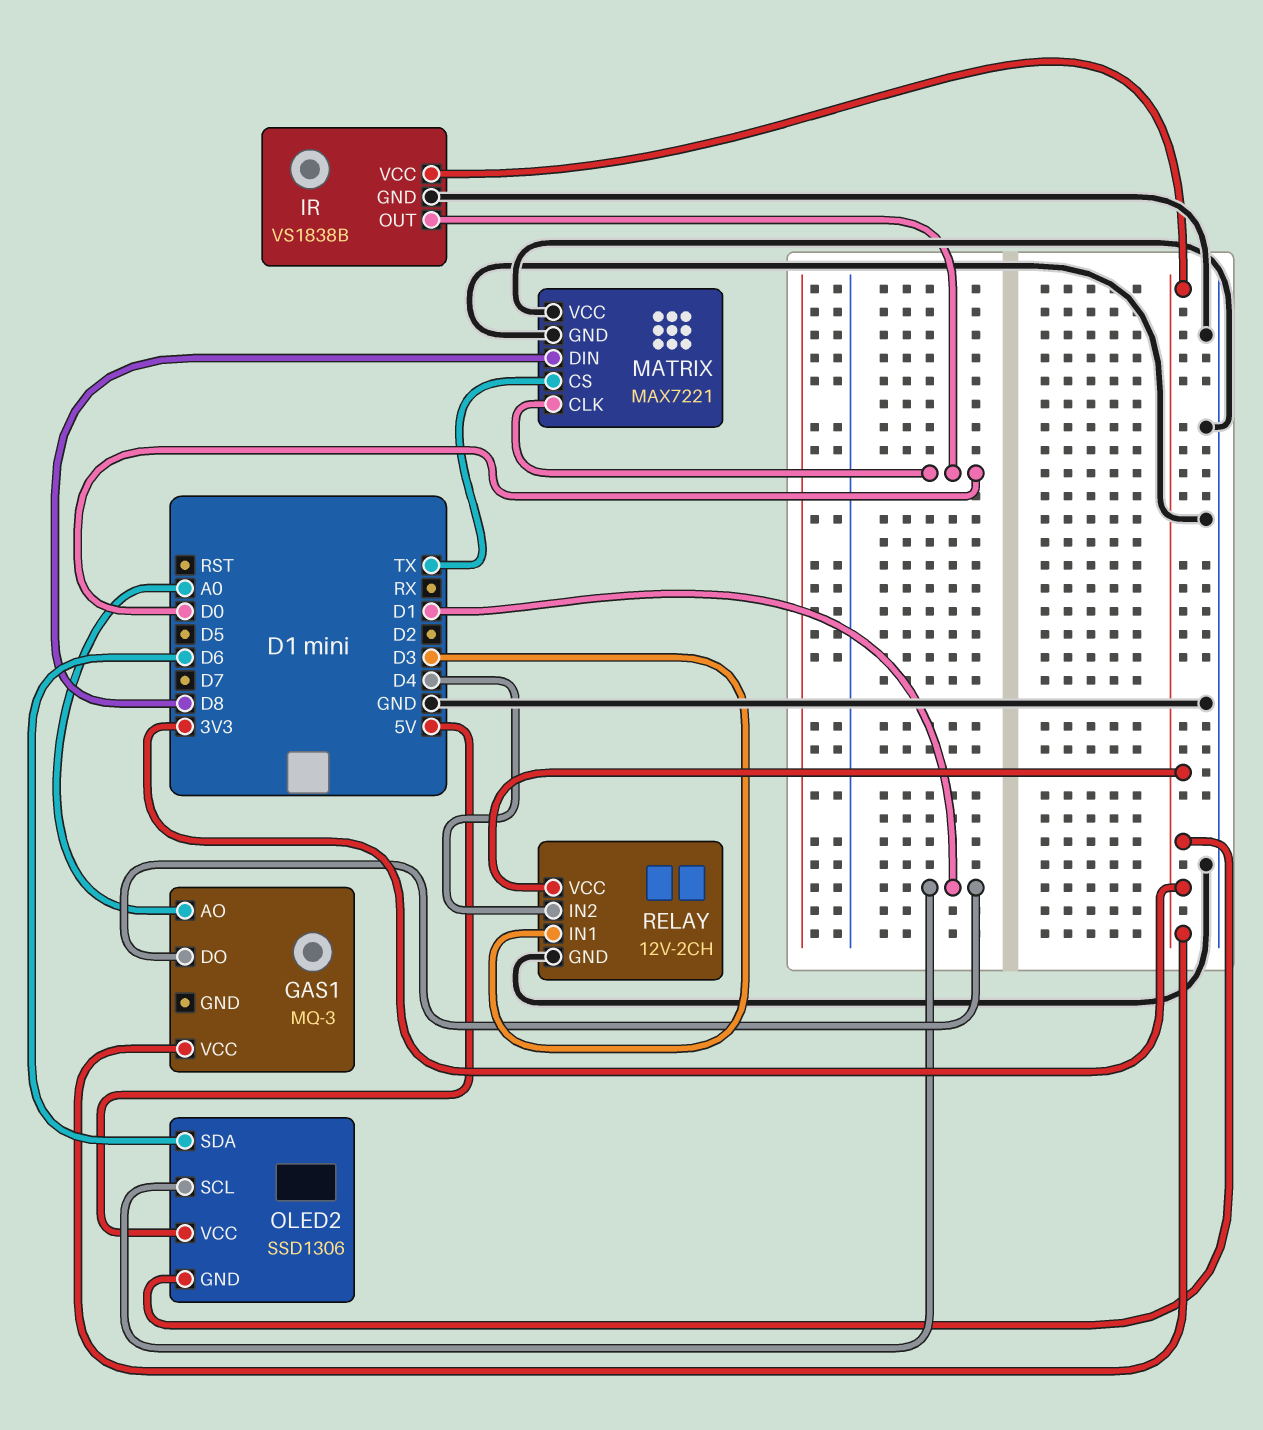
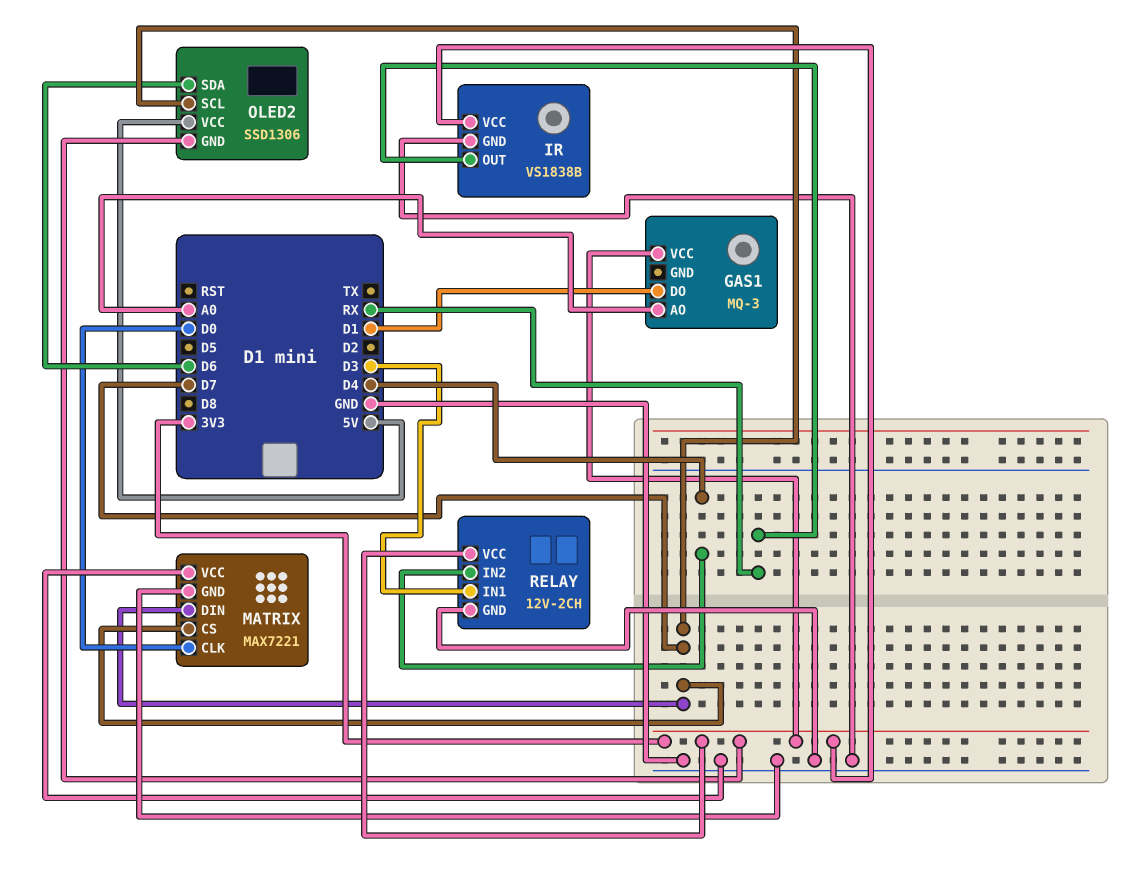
IR pin OUT: D0 -> RX
MATRIX pin CS: TX -> D7
MATRIX pin DIN: D8 -> D7
OLED2 pin SCL: D1 -> D7

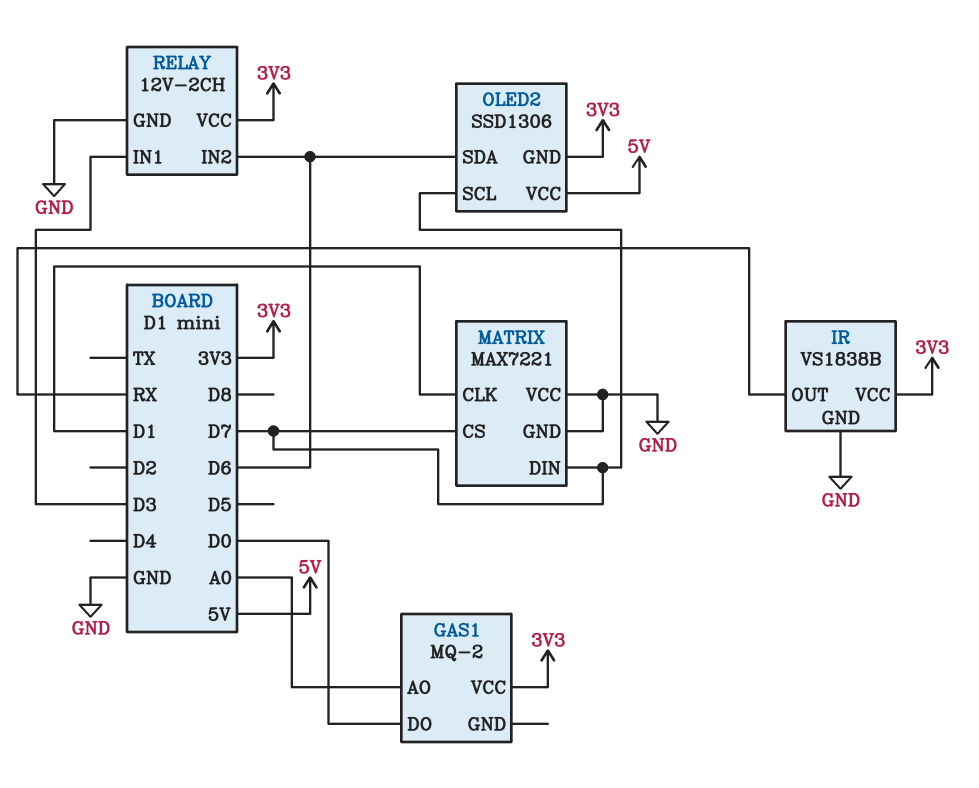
GAS1: MQ-3 -> MQ-2
GAS1 pin DO: D1 -> D0
MATRIX pin CLK: D0 -> D1
RELAY pin IN2: D4 -> D6

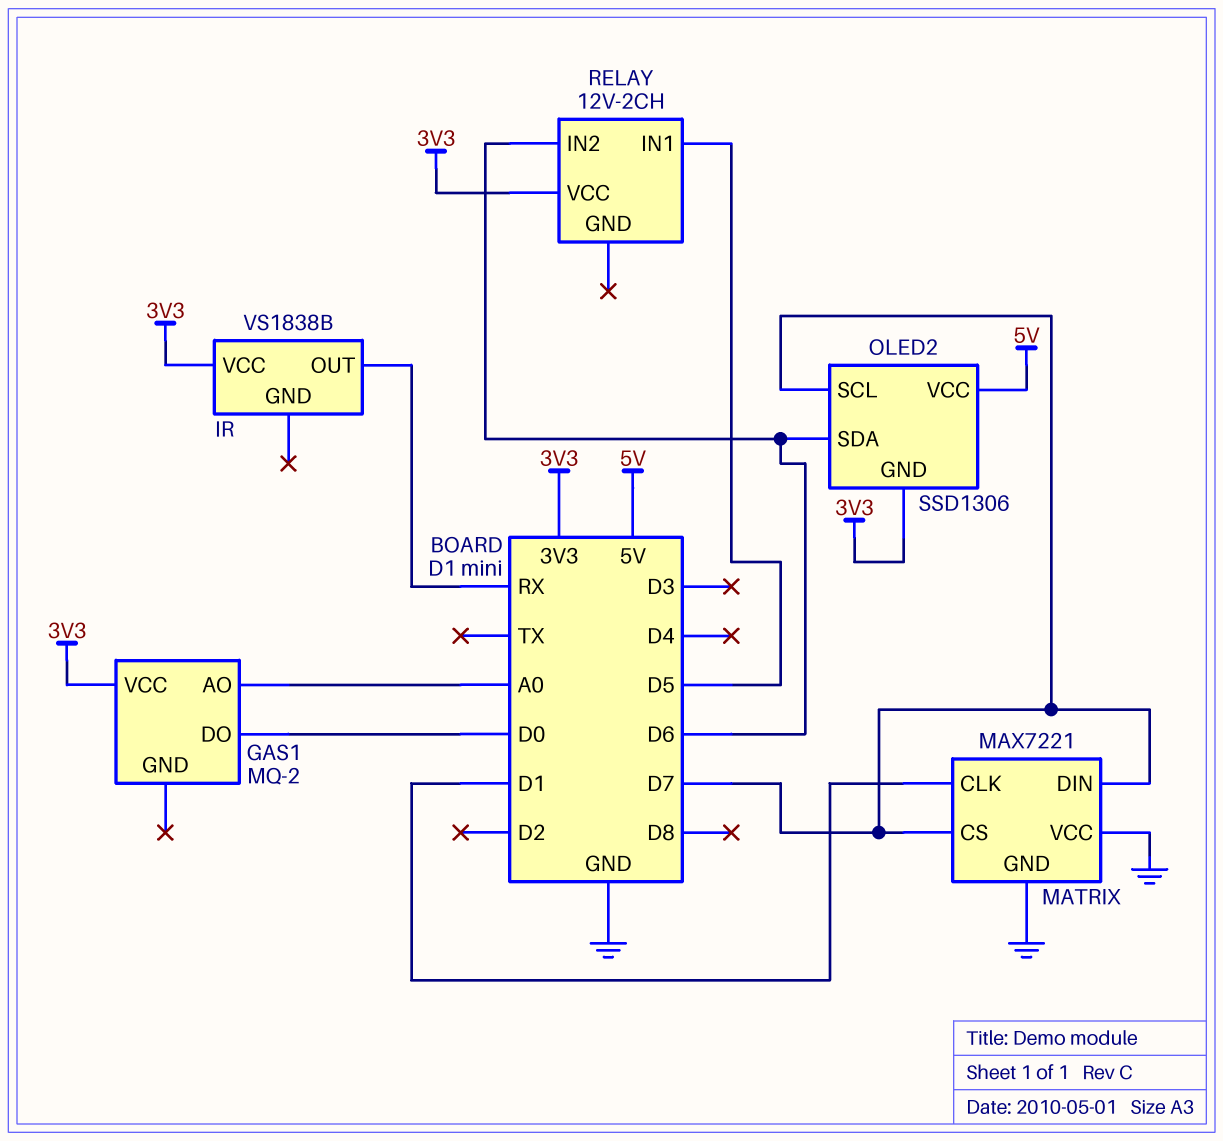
IR pin GND: GND -> none
RELAY pin GND: GND -> none
RELAY pin IN1: D3 -> D5

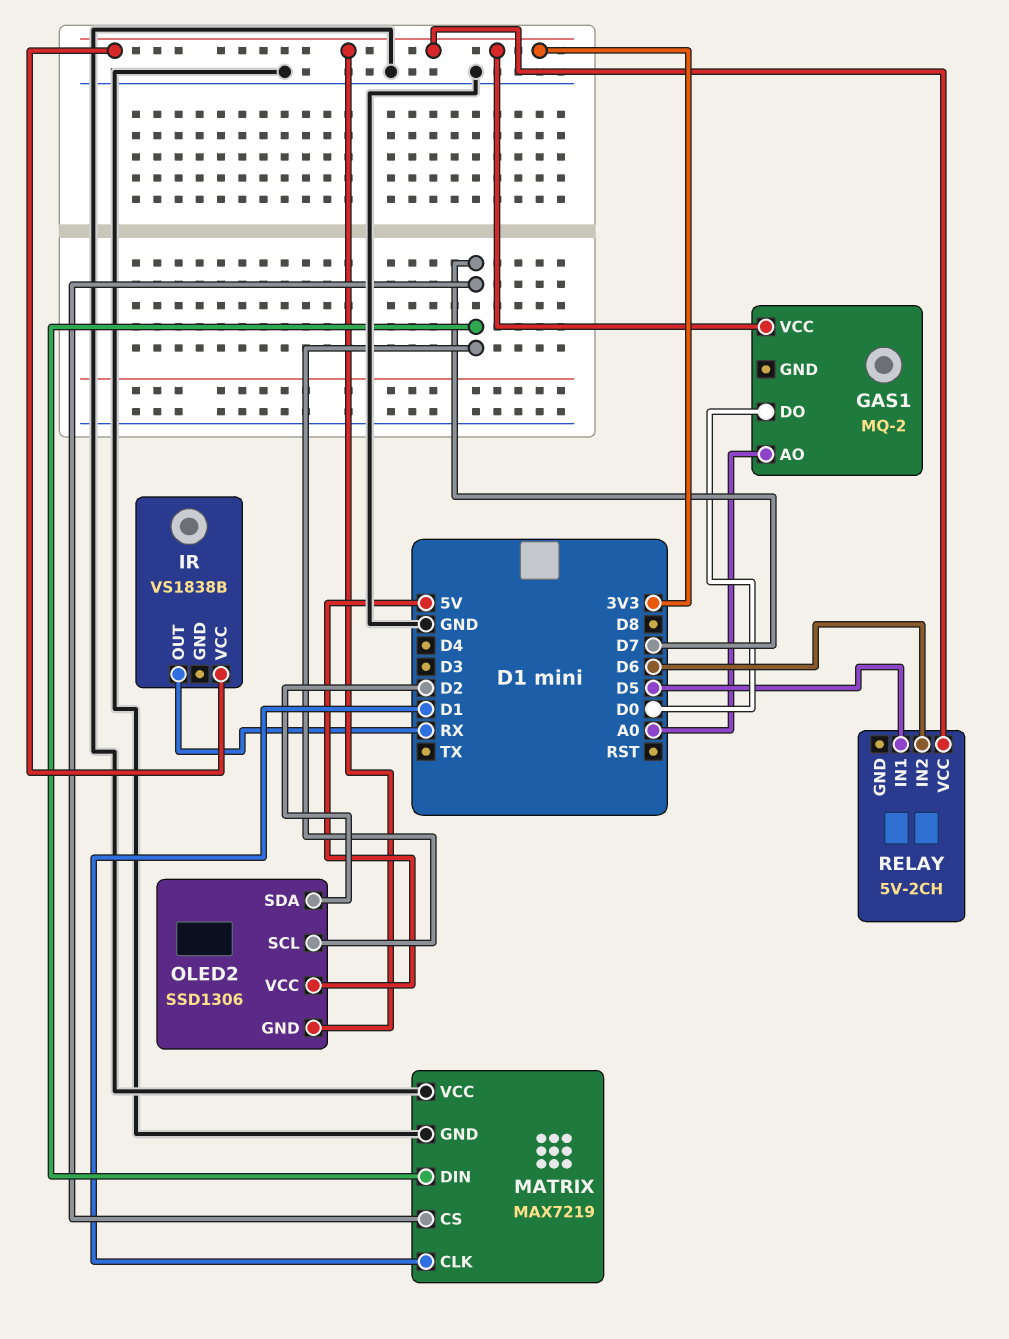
MATRIX: MAX7221 -> MAX7219
OLED2 pin SDA: D6 -> D2
RELAY: 12V-2CH -> 5V-2CH

